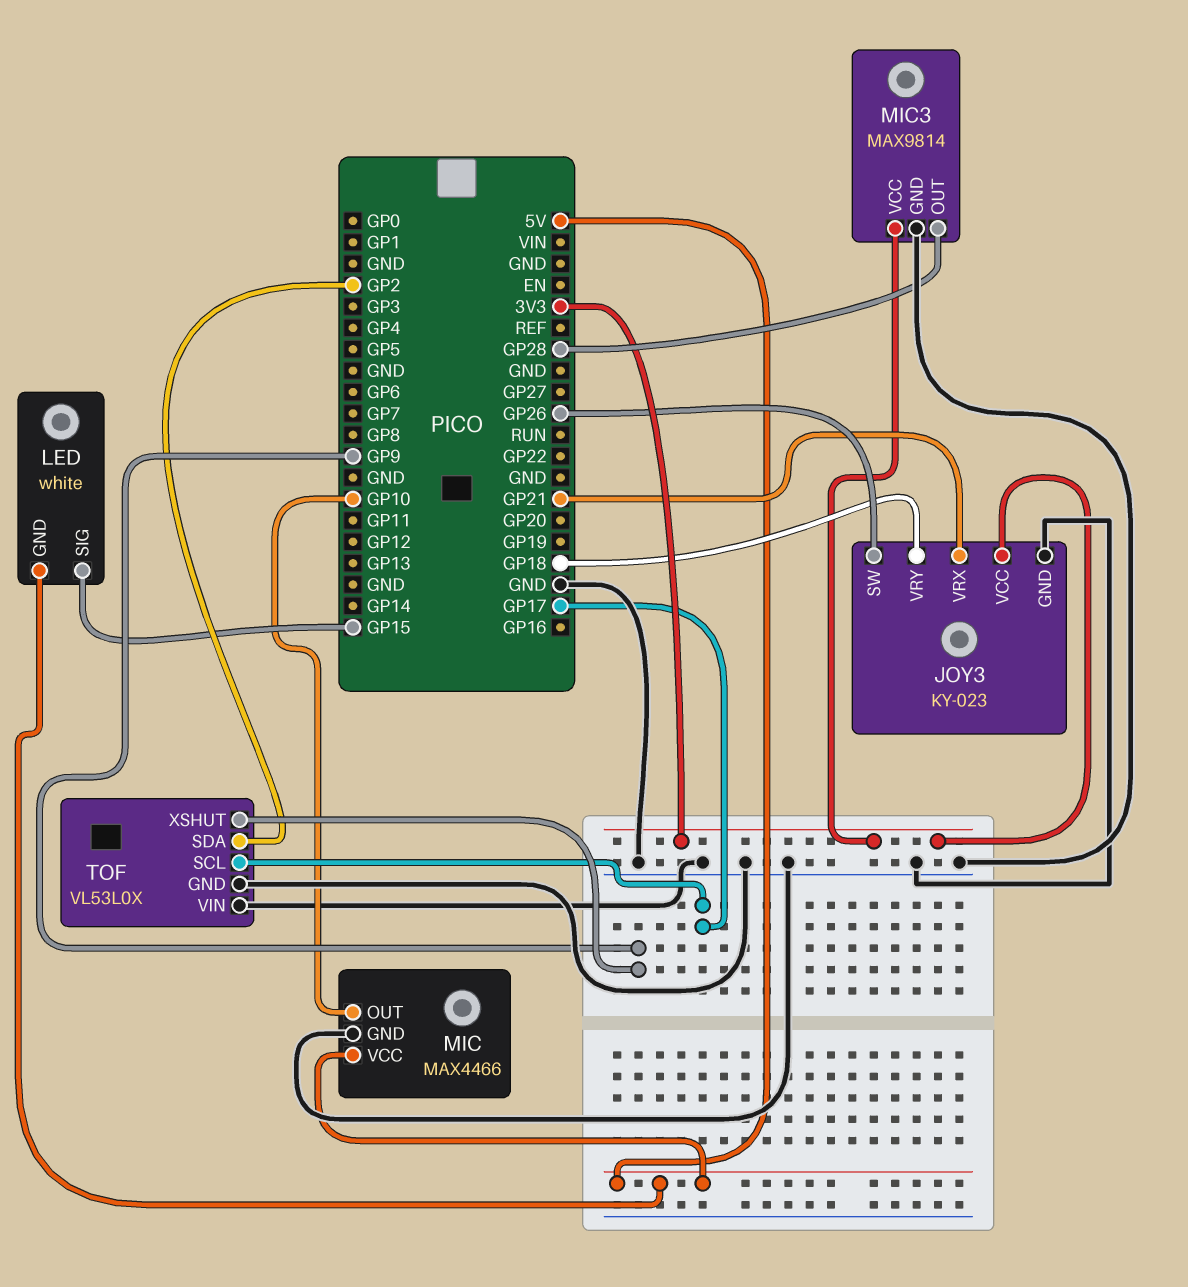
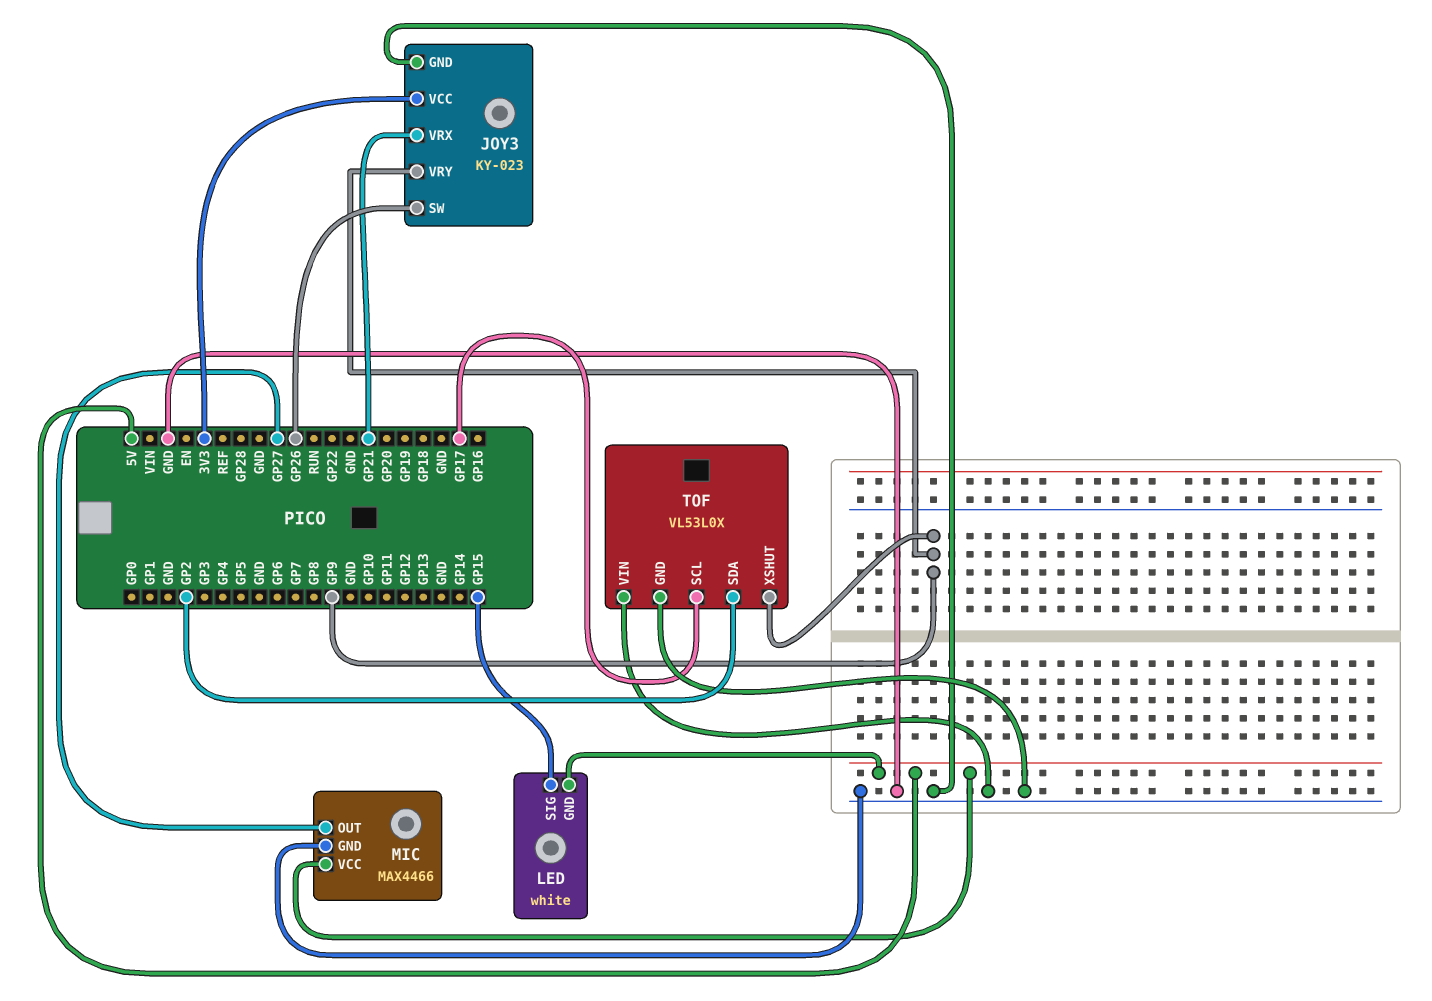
JOY3 pin VRY: GP18 -> GP9
MIC pin OUT: GP10 -> GP27
MIC3: MAX9814 -> none
MIC3 pin GND: GND -> none
MIC3 pin OUT: GP28 -> none
MIC3 pin VCC: 3V3 -> none

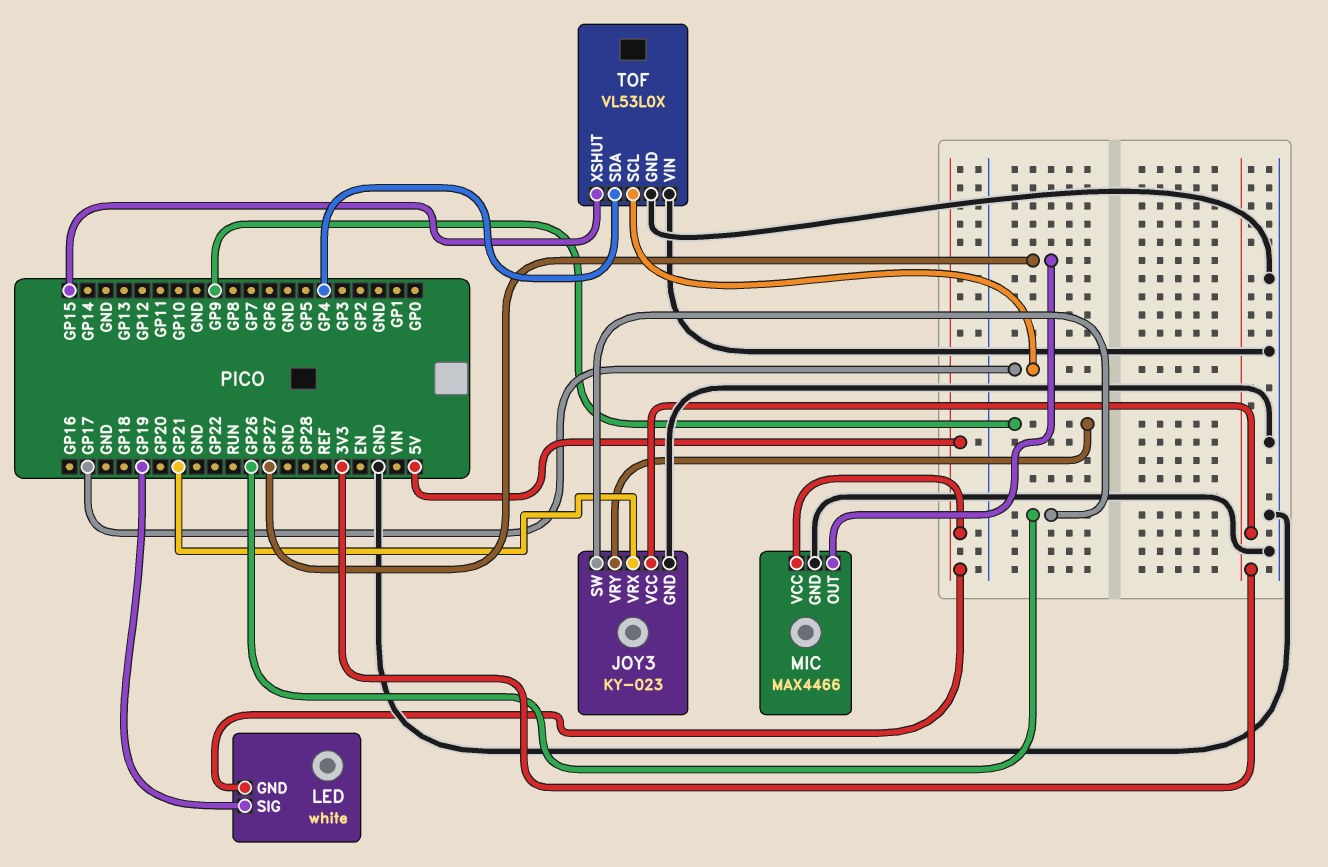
LED pin SIG: GP15 -> GP19
TOF pin SDA: GP2 -> GP4
TOF pin XSHUT: GP9 -> GP15

